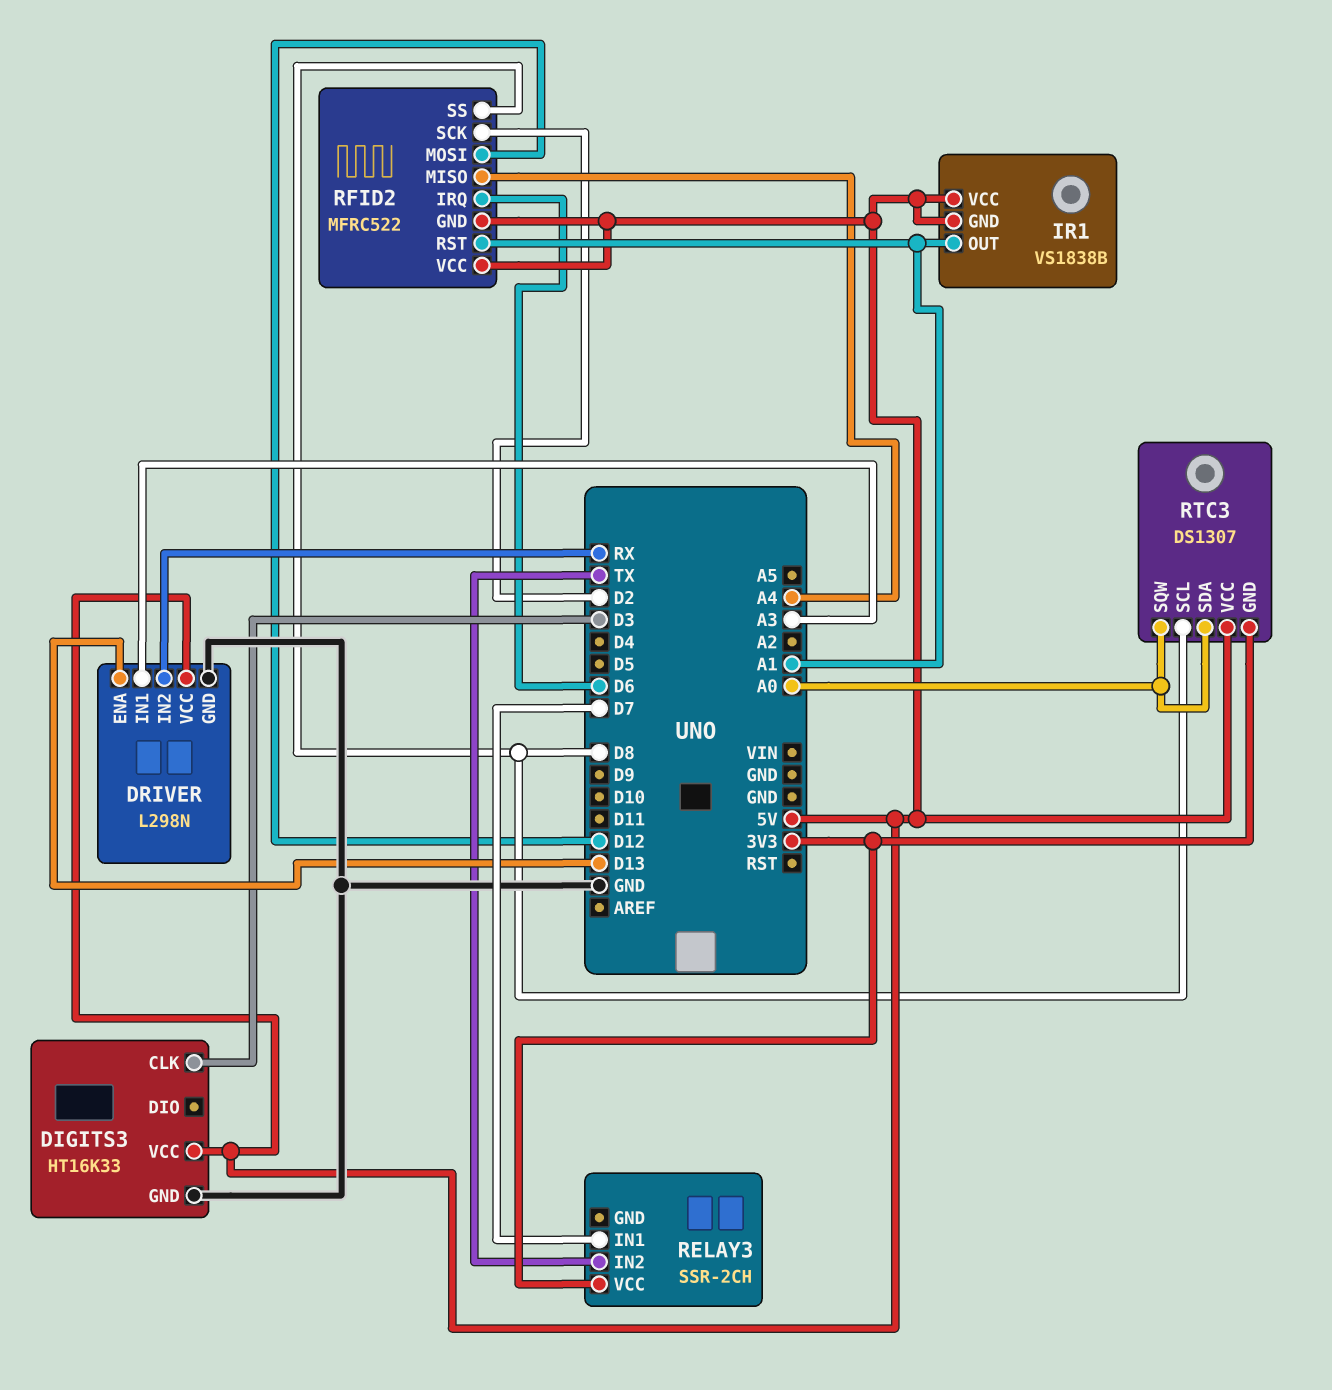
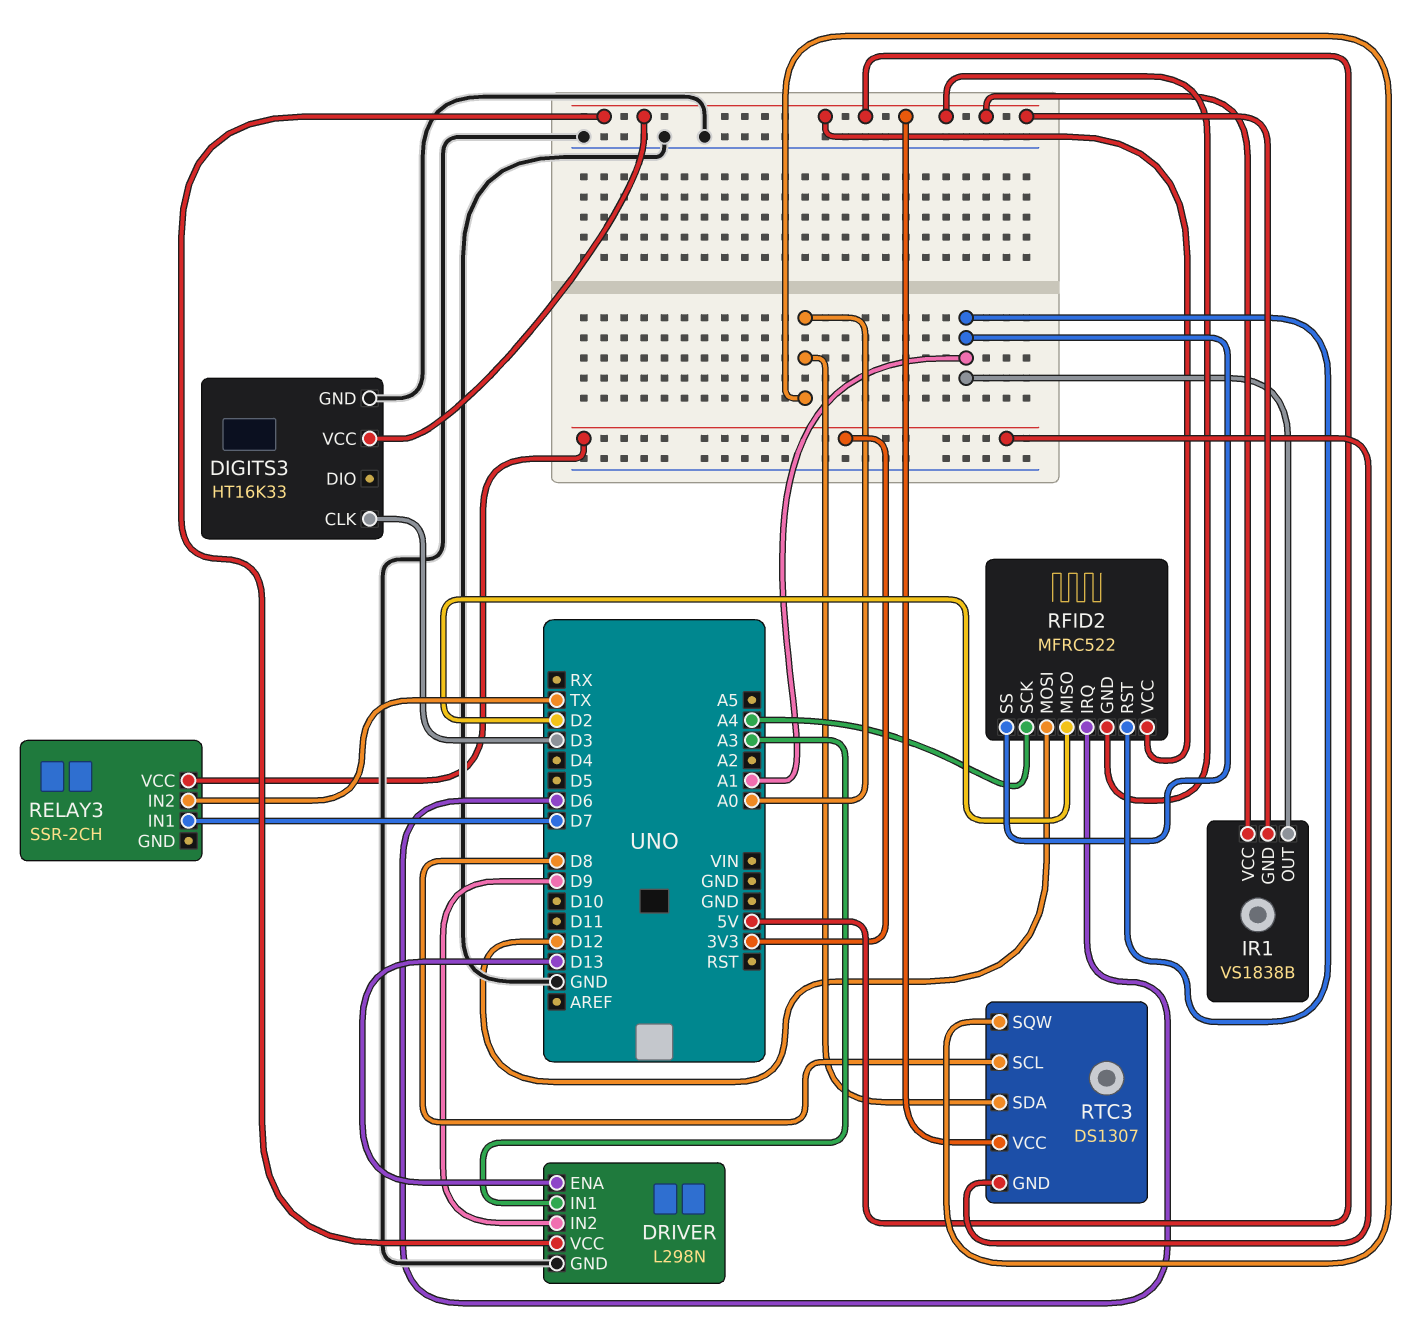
DRIVER pin IN2: RX -> D9
RFID2 pin MISO: A4 -> D2
RFID2 pin SCK: D2 -> A4
RFID2 pin SS: D8 -> A1

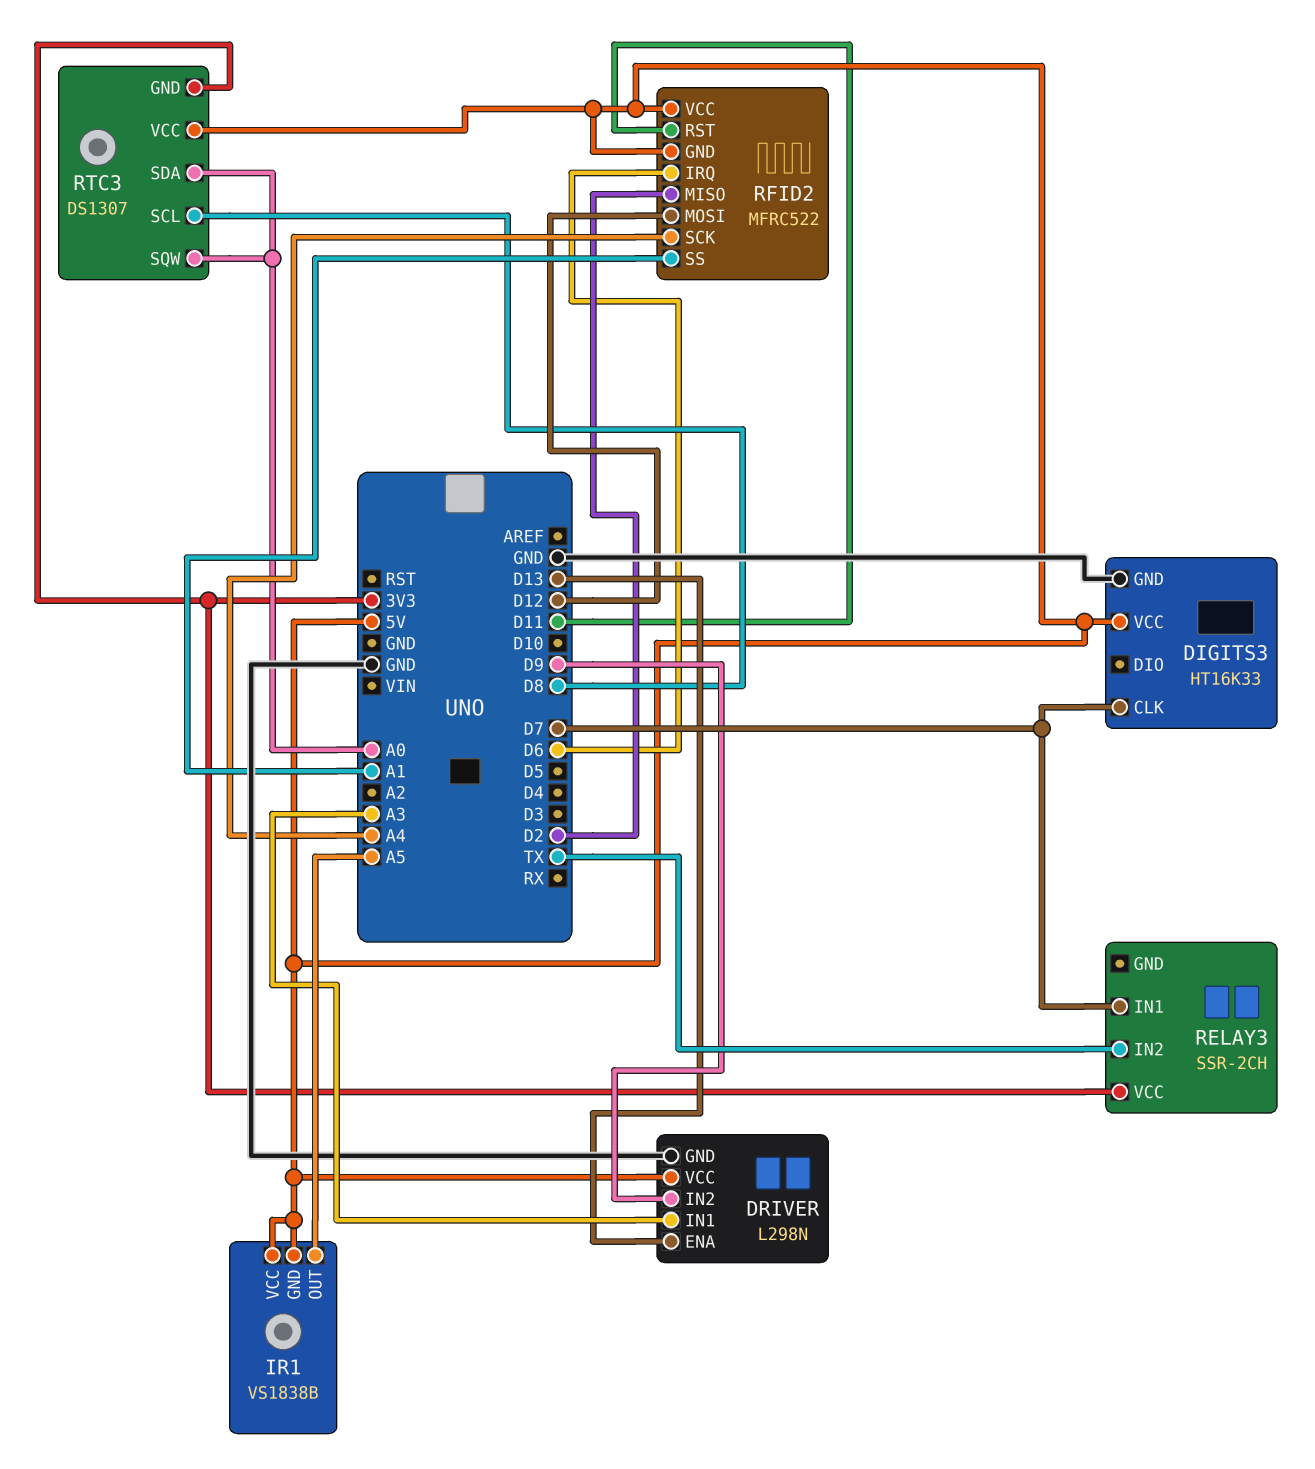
DIGITS3 pin CLK: D3 -> D7
IR1 pin OUT: A1 -> A5
RFID2 pin RST: A1 -> D11

